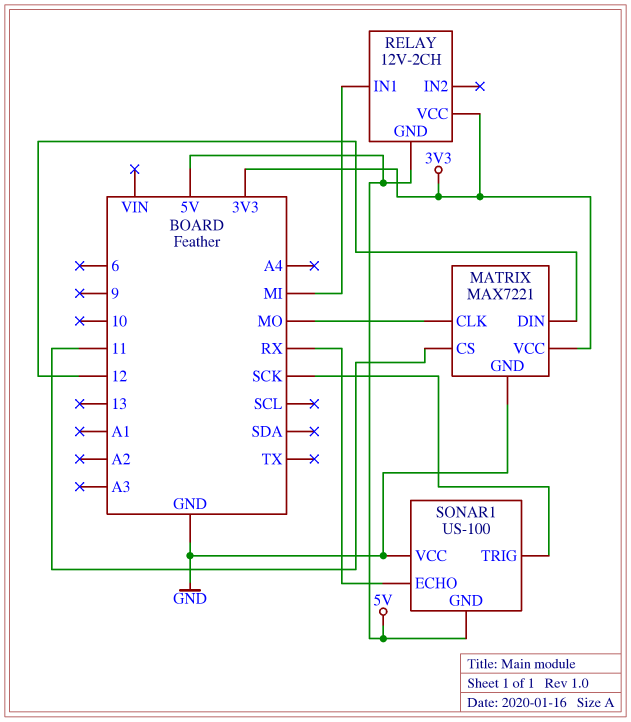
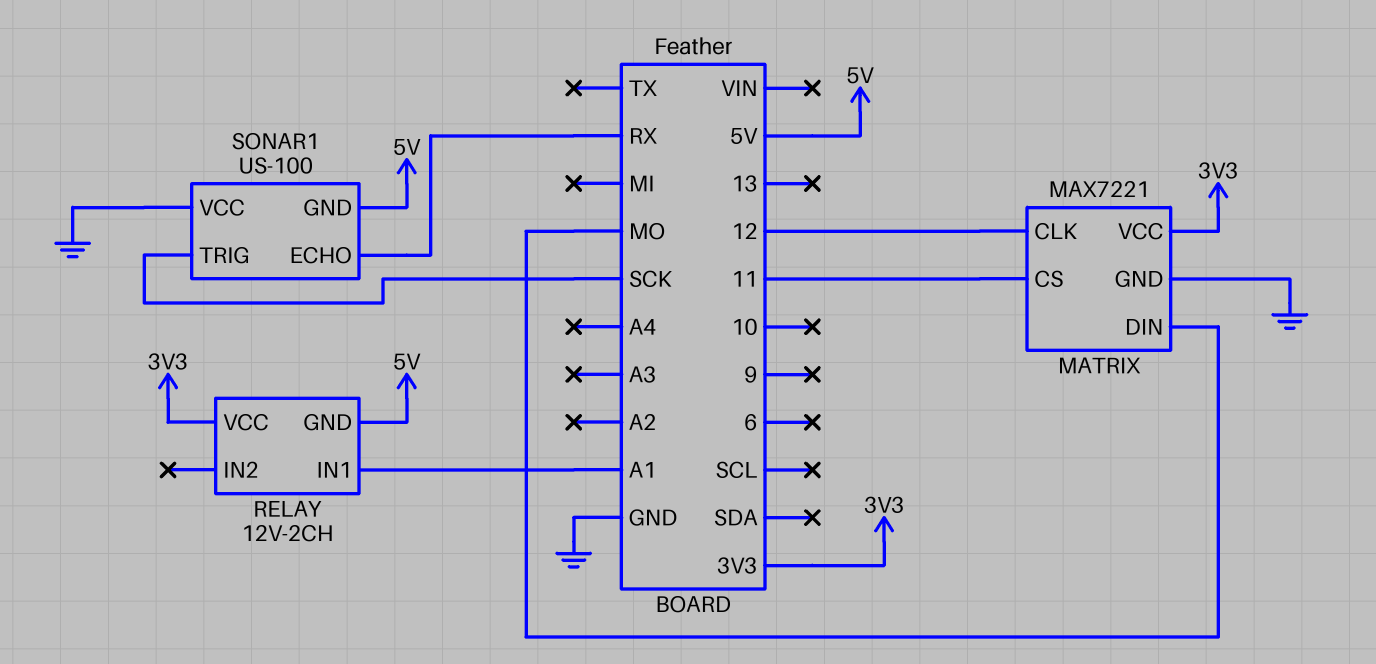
MATRIX pin CLK: MO -> 12
MATRIX pin DIN: 12 -> MO
RELAY pin IN1: MI -> A1

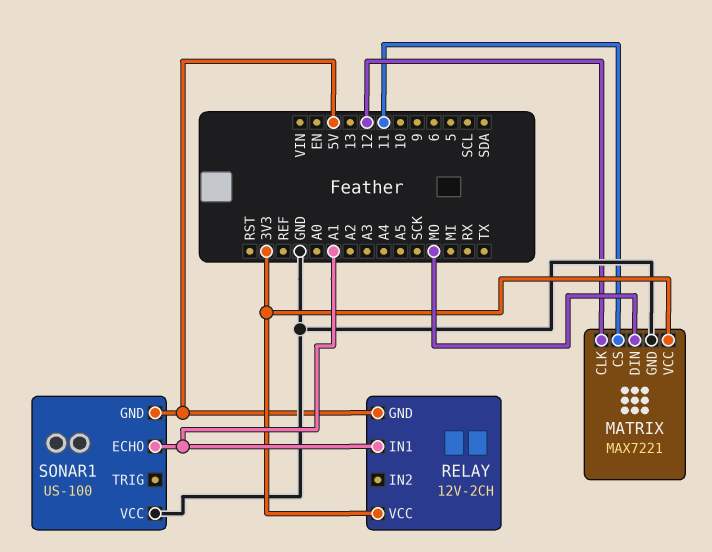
SONAR1 pin ECHO: RX -> A1
SONAR1 pin TRIG: SCK -> none

